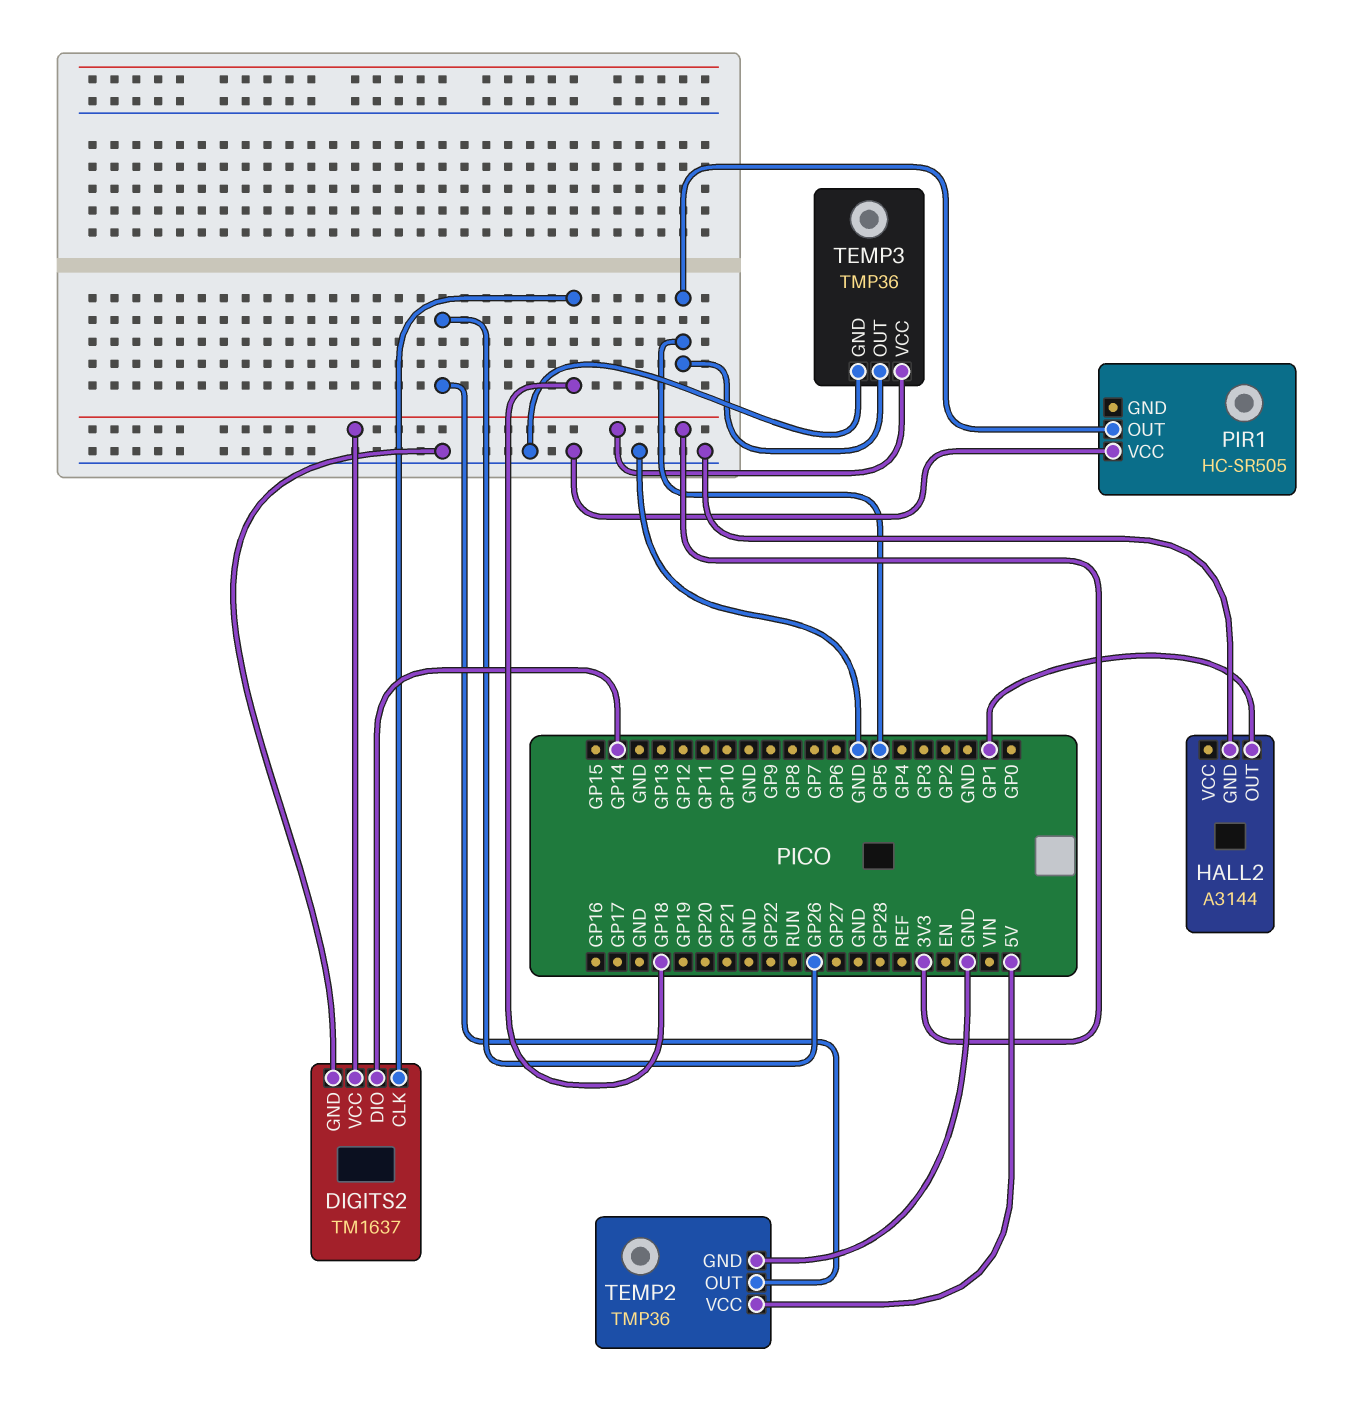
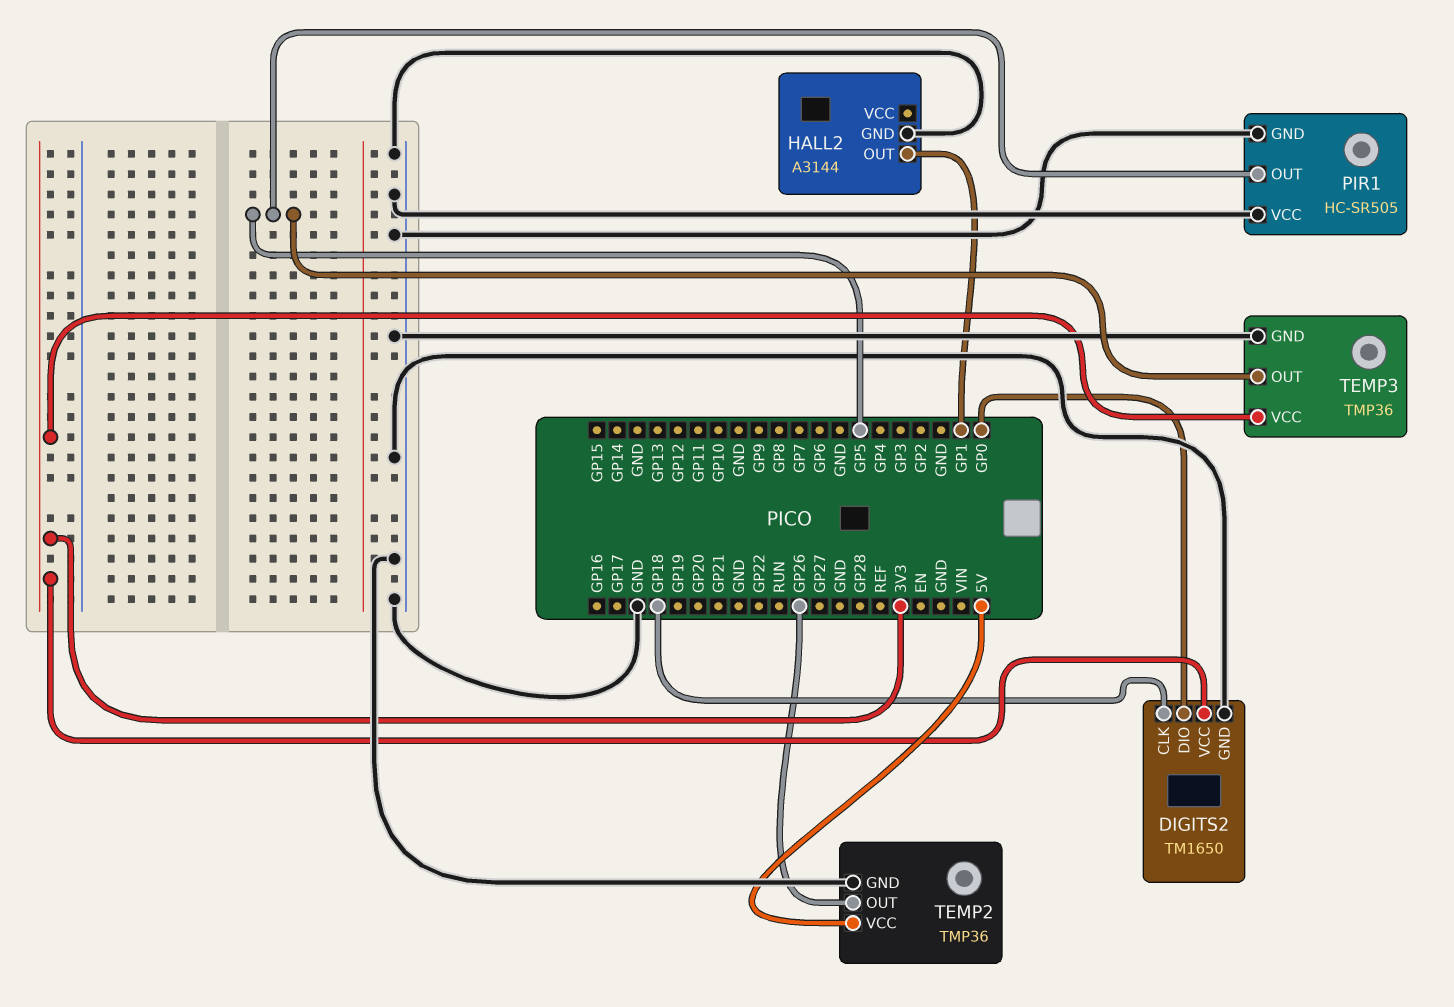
DIGITS2: TM1637 -> TM1650
DIGITS2 pin DIO: GP14 -> GP0
PIR1 pin GND: none -> GND

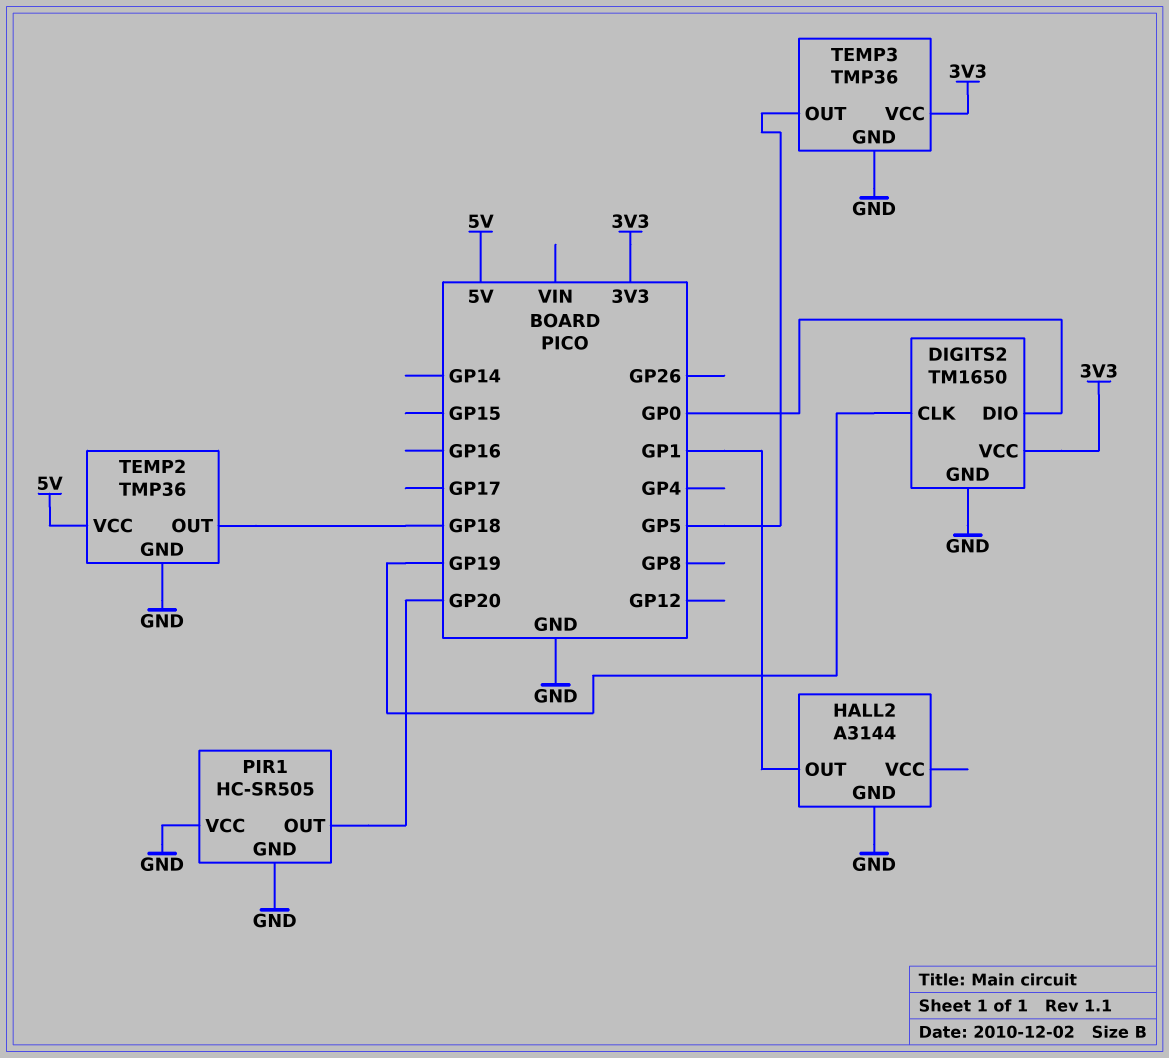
DIGITS2 pin CLK: GP18 -> GP19
PIR1 pin OUT: GP5 -> GP20
TEMP2 pin OUT: GP26 -> GP18

